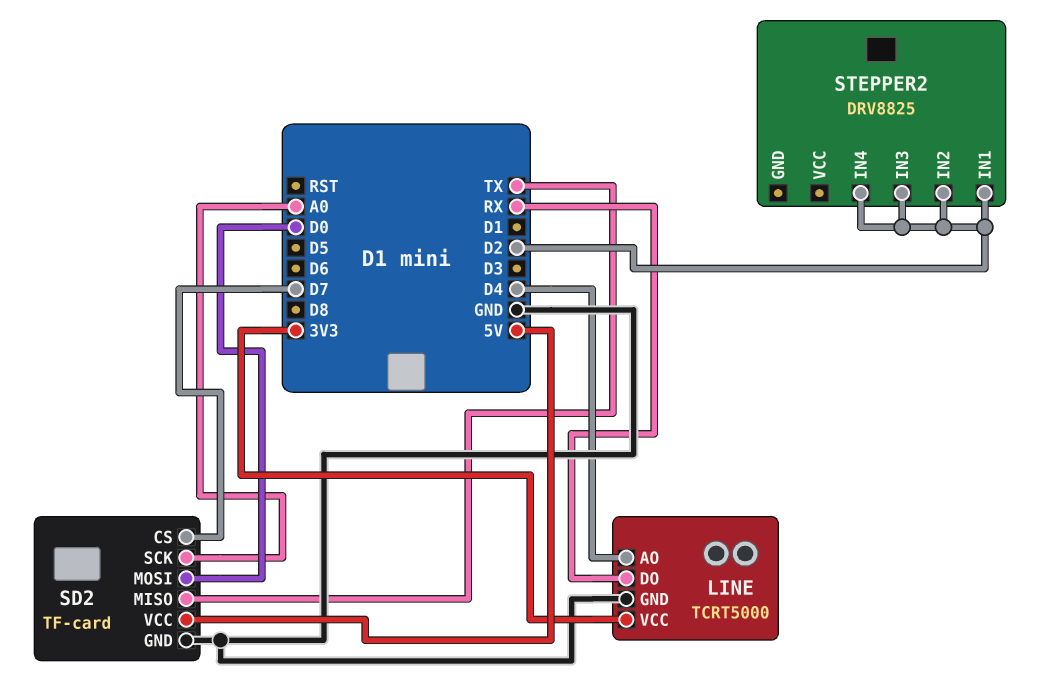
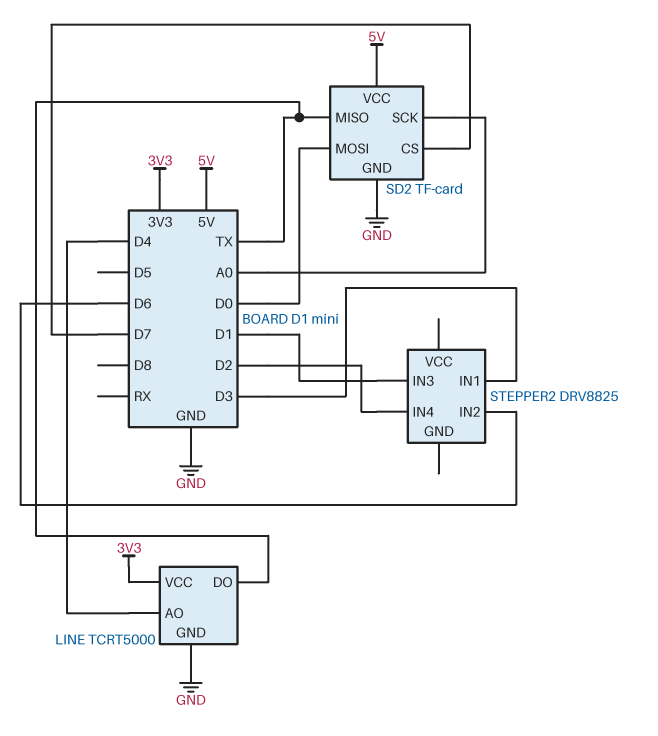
LINE pin DO: RX -> TX
STEPPER2 pin IN1: D2 -> D3
STEPPER2 pin IN2: D2 -> D6
STEPPER2 pin IN3: D2 -> D1

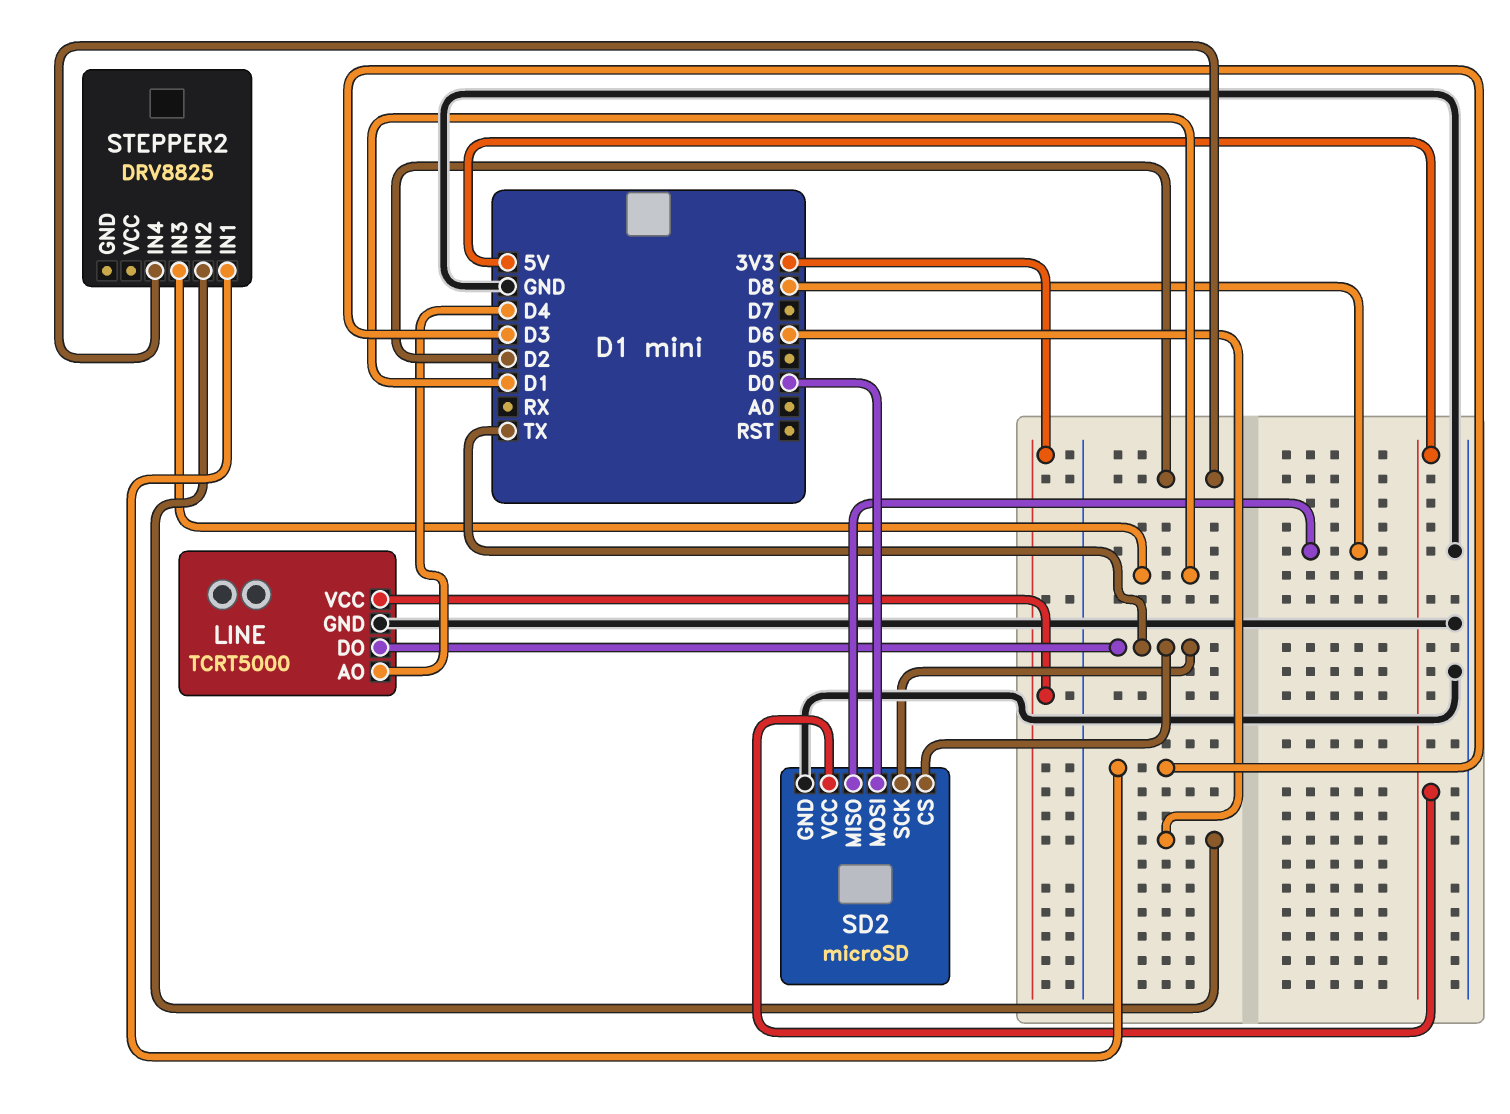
SD2: TF-card -> microSD
SD2 pin CS: D7 -> TX
SD2 pin MISO: TX -> D8
SD2 pin SCK: A0 -> TX

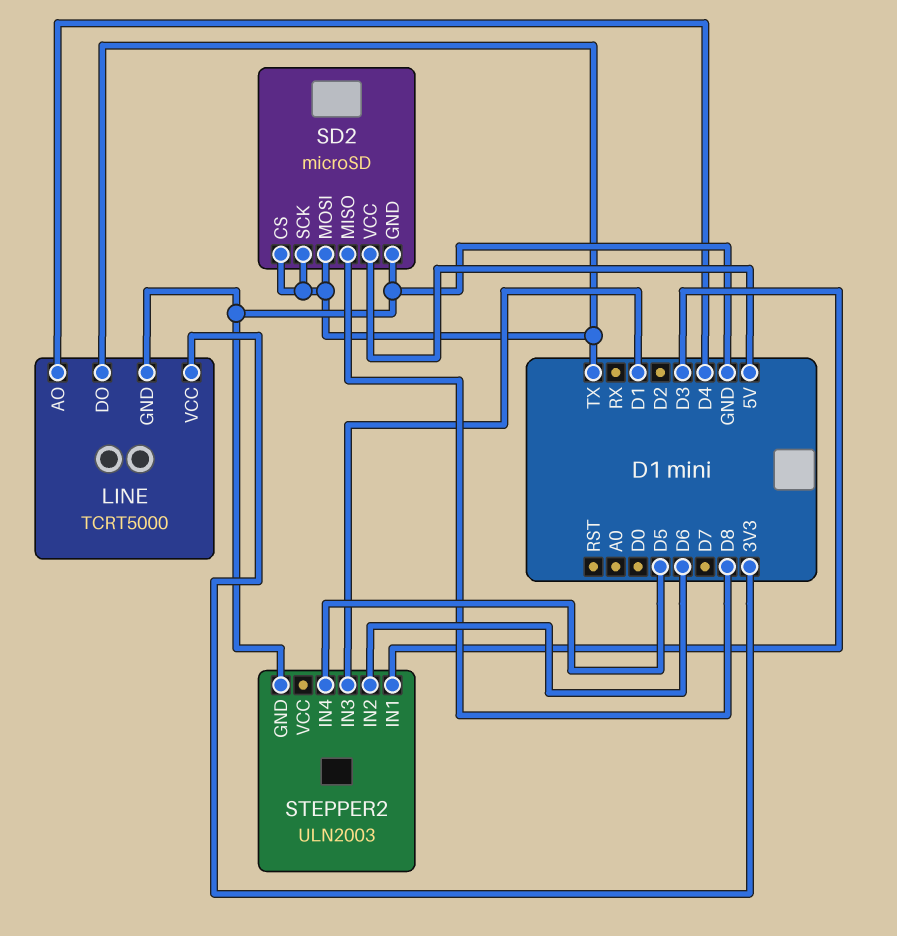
SD2 pin MOSI: D0 -> TX
STEPPER2: DRV8825 -> ULN2003
STEPPER2 pin GND: none -> GND
STEPPER2 pin IN4: D2 -> D5

